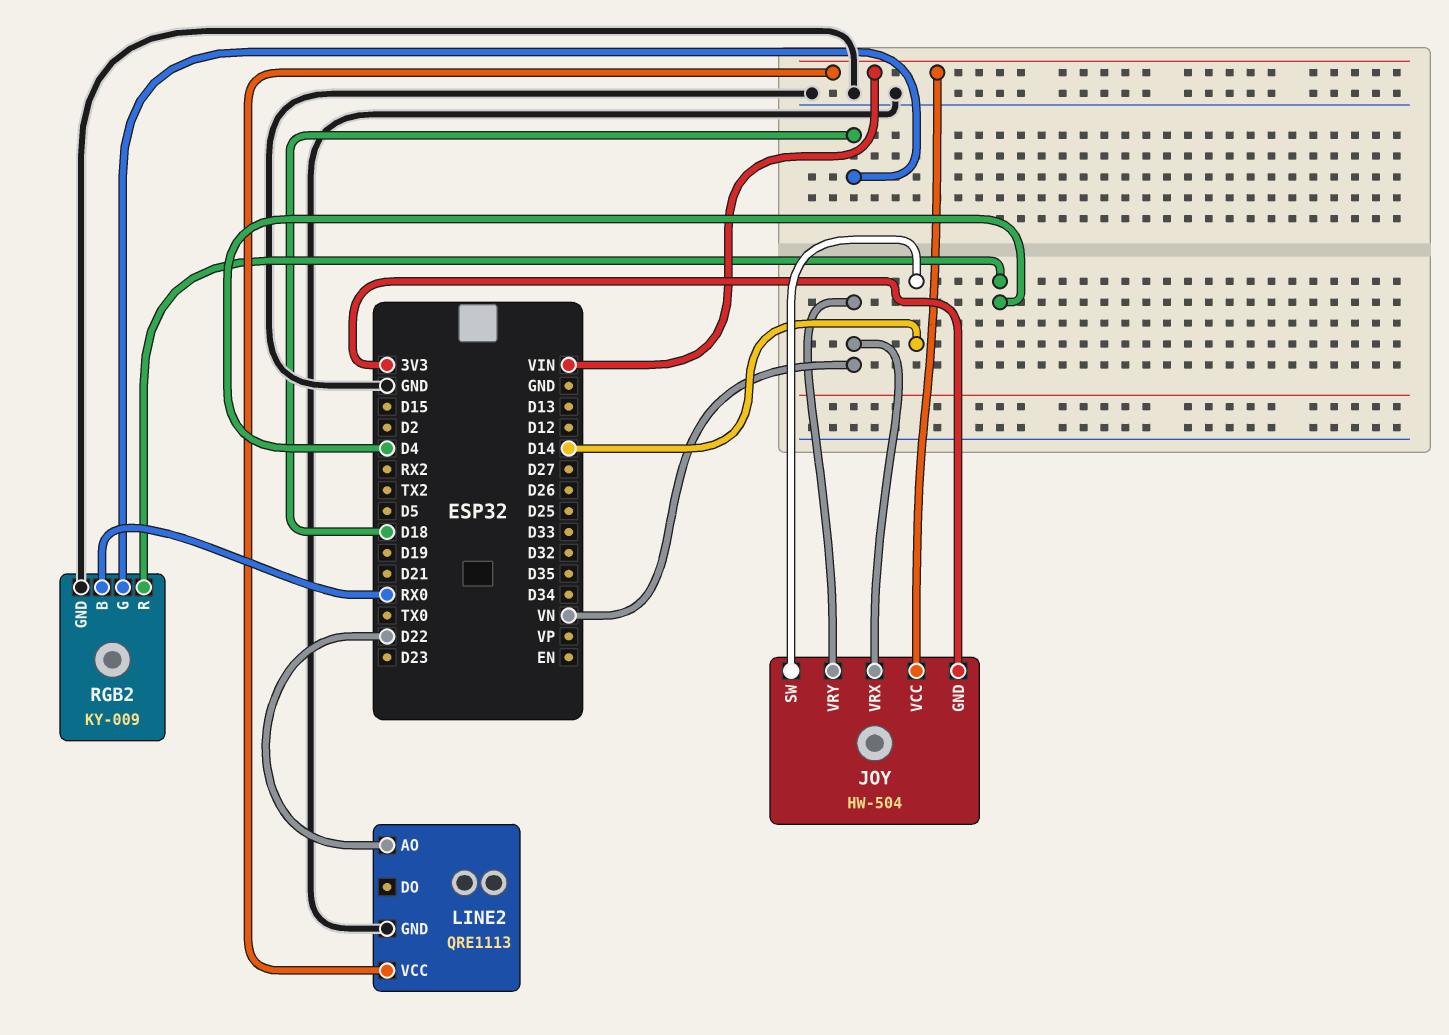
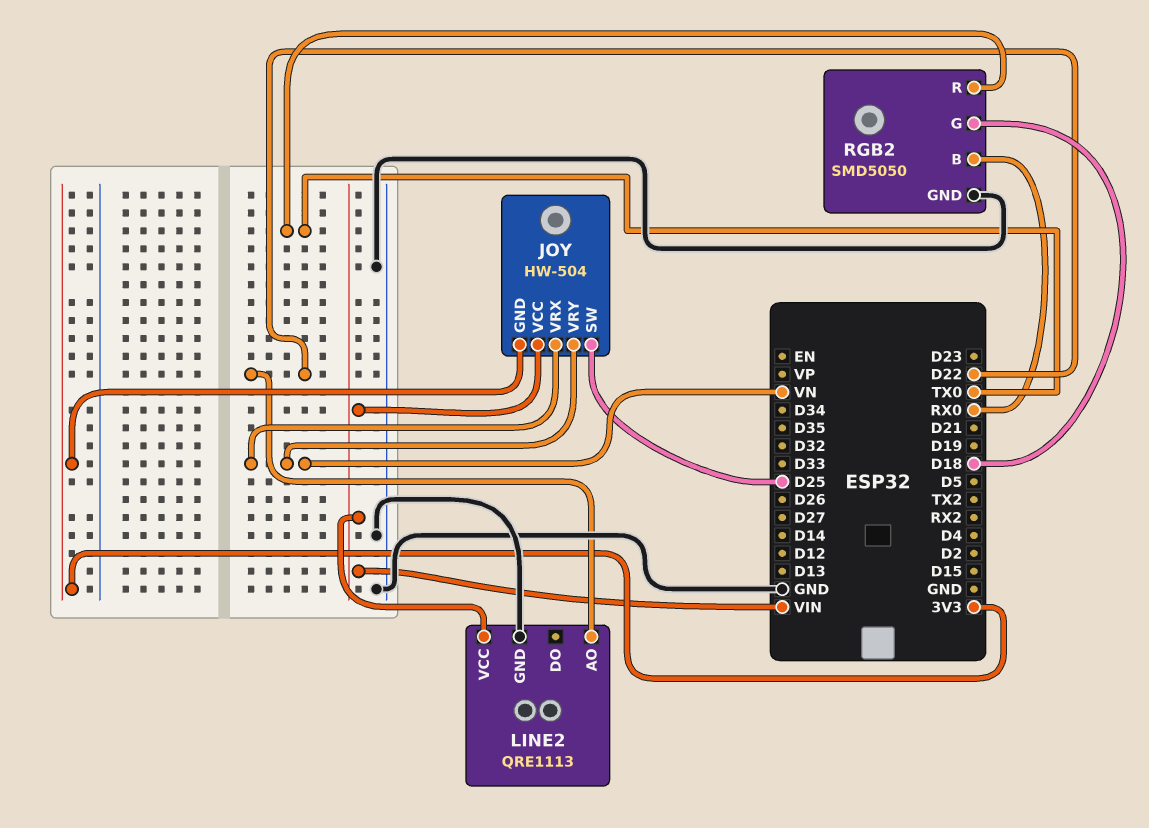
JOY pin SW: D14 -> D25
RGB2: KY-009 -> SMD5050
RGB2 pin R: D4 -> TX0

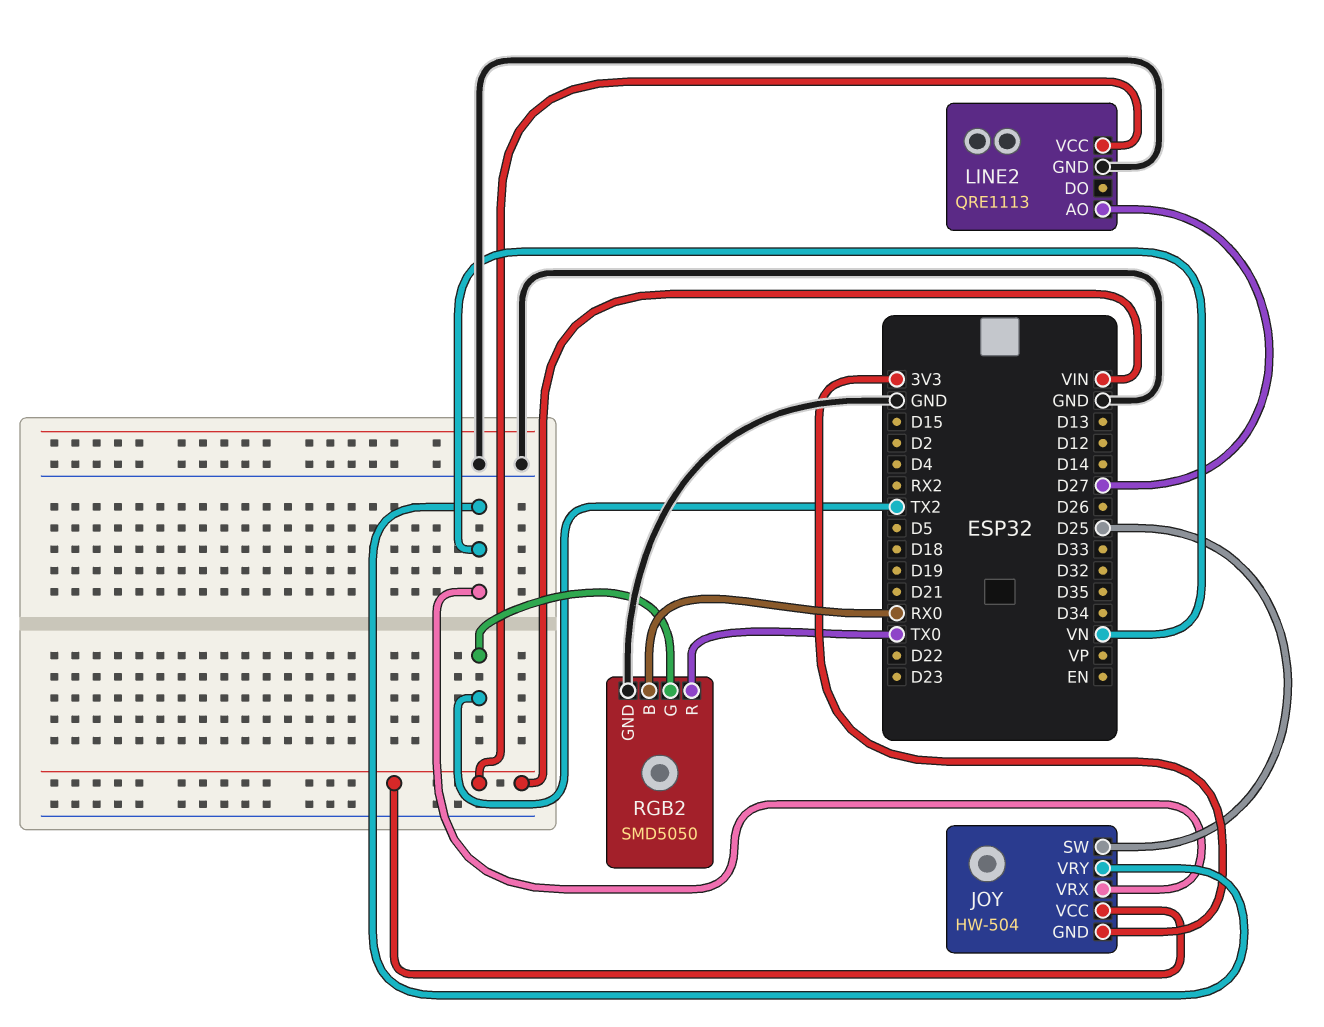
LINE2 pin AO: D22 -> D27
RGB2 pin G: D18 -> TX2

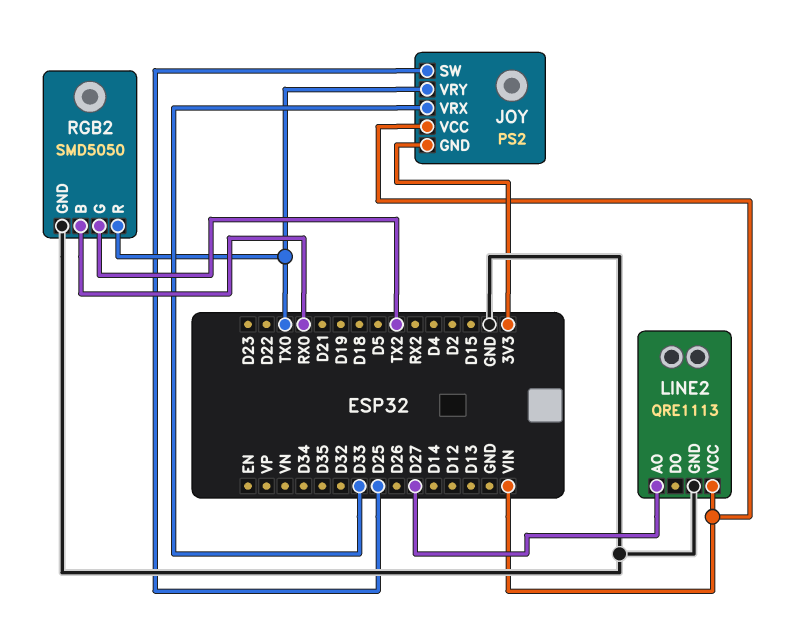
JOY: HW-504 -> PS2
JOY pin VRX: VN -> D33
JOY pin VRY: VN -> TX0

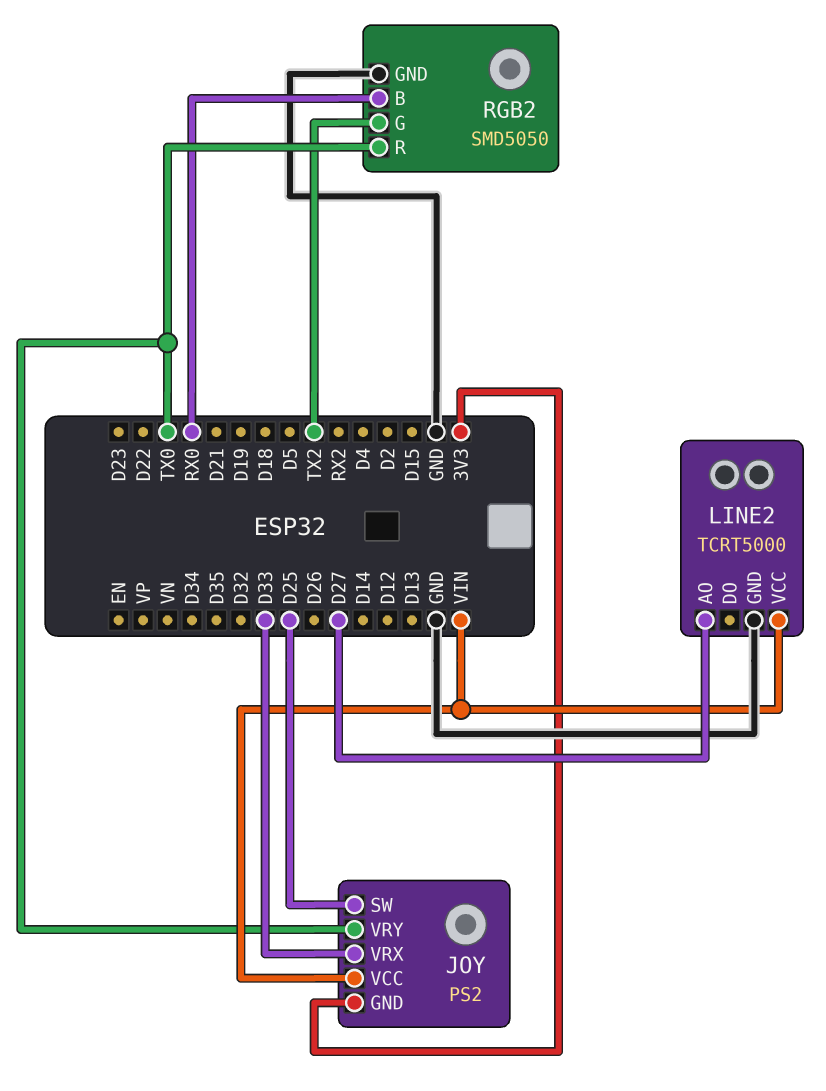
LINE2: QRE1113 -> TCRT5000

